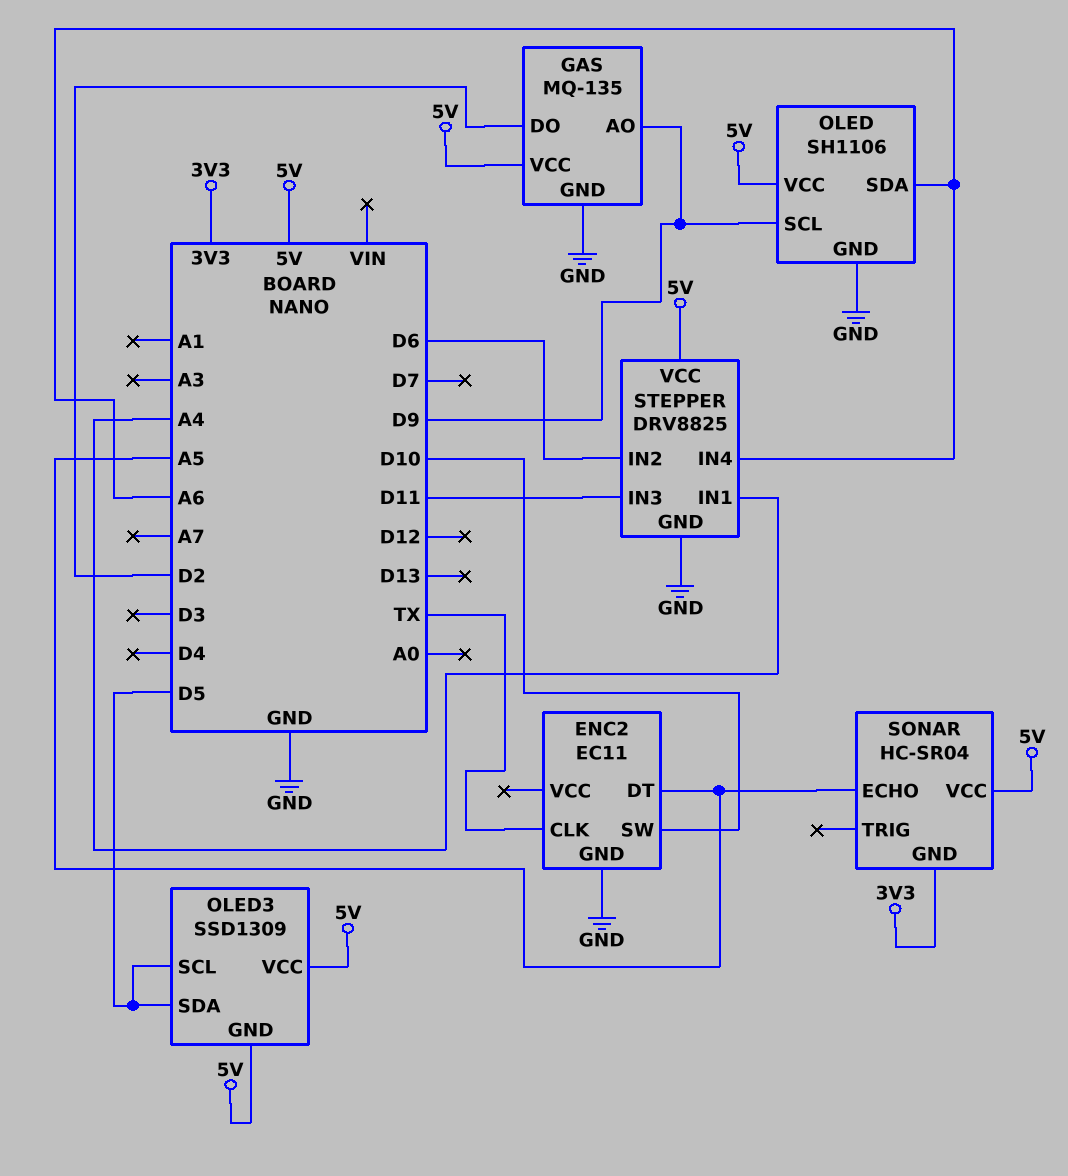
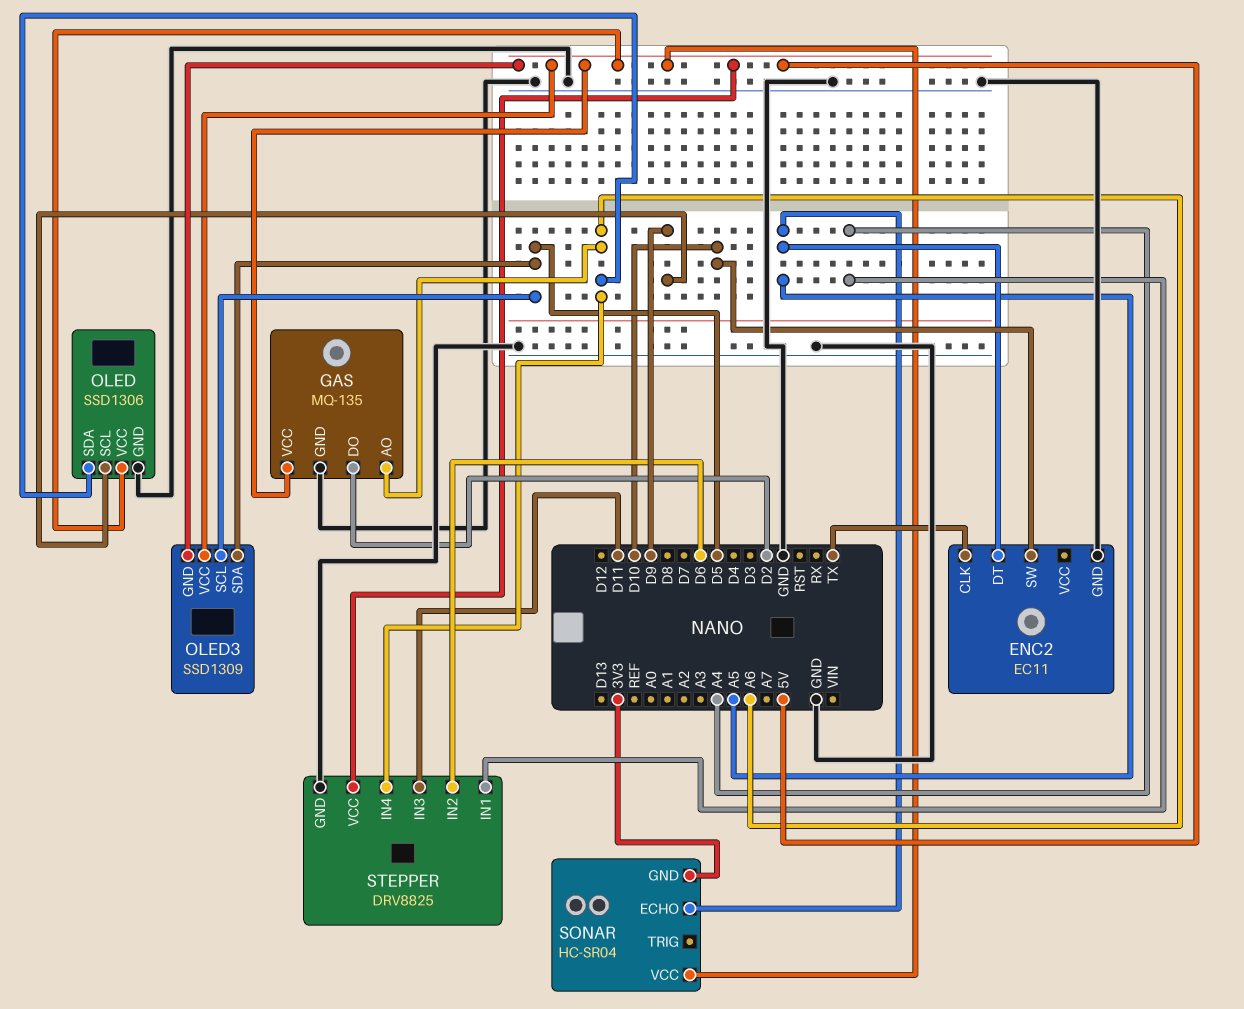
GAS pin AO: D9 -> A6
OLED: SH1106 -> SSD1306

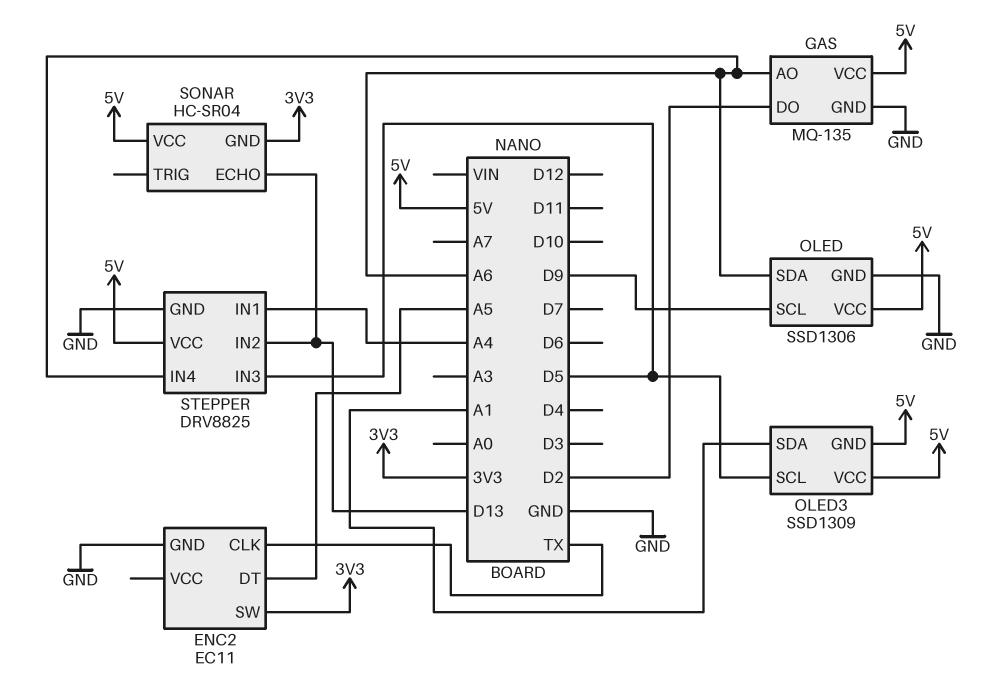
ENC2 pin SW: D10 -> 3V3
OLED3 pin SDA: D5 -> A1
SONAR pin ECHO: A5 -> D13
STEPPER pin IN2: D6 -> D13
STEPPER pin IN3: D11 -> D5

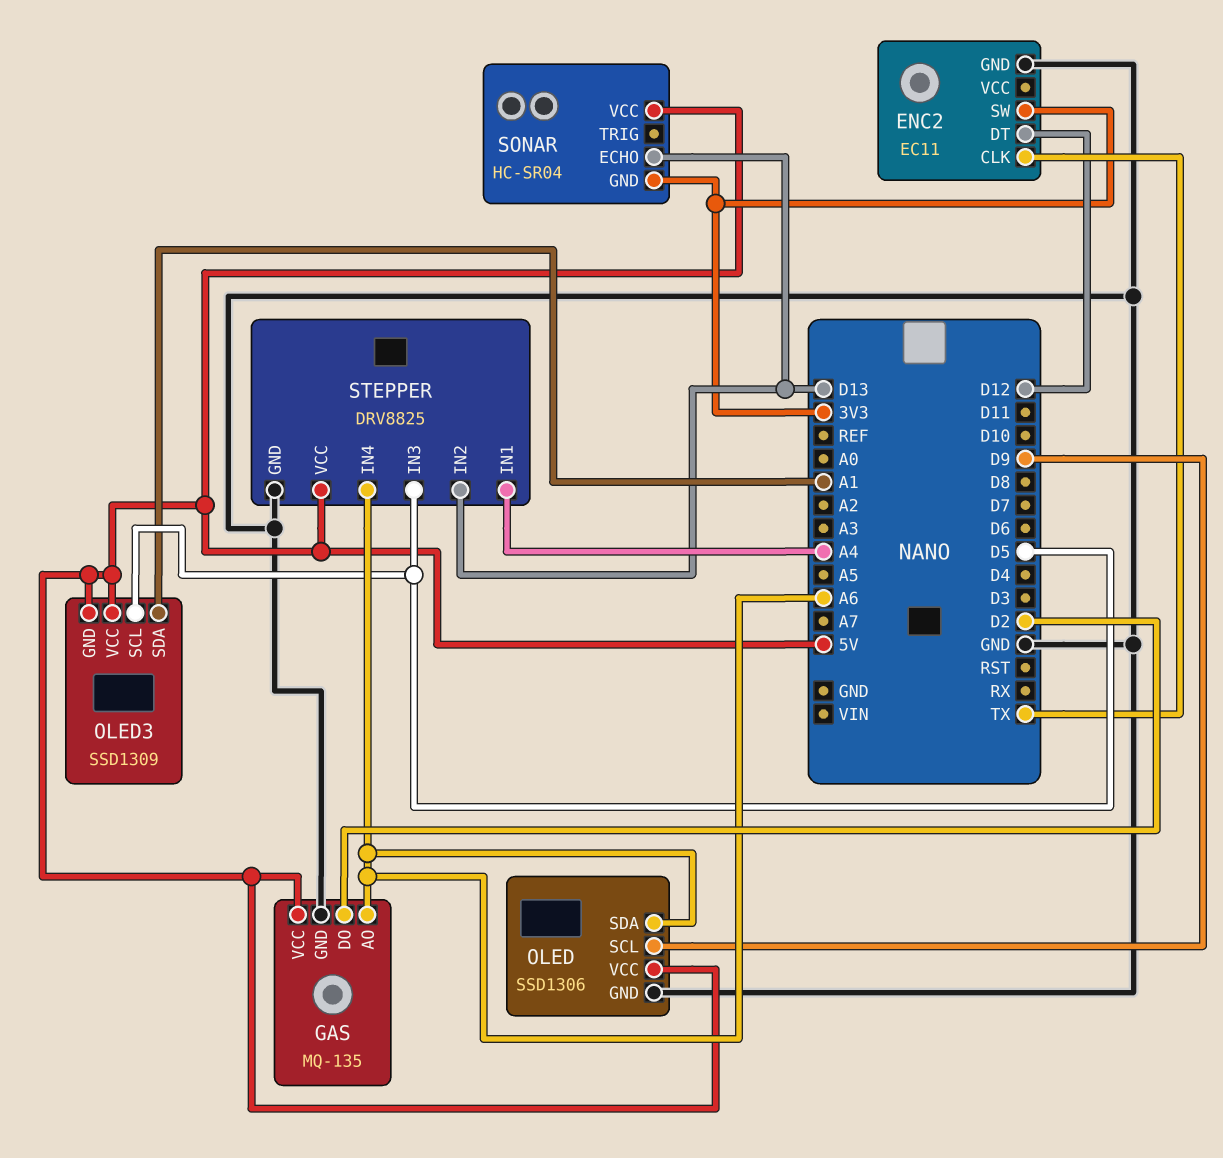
ENC2 pin DT: A5 -> D12

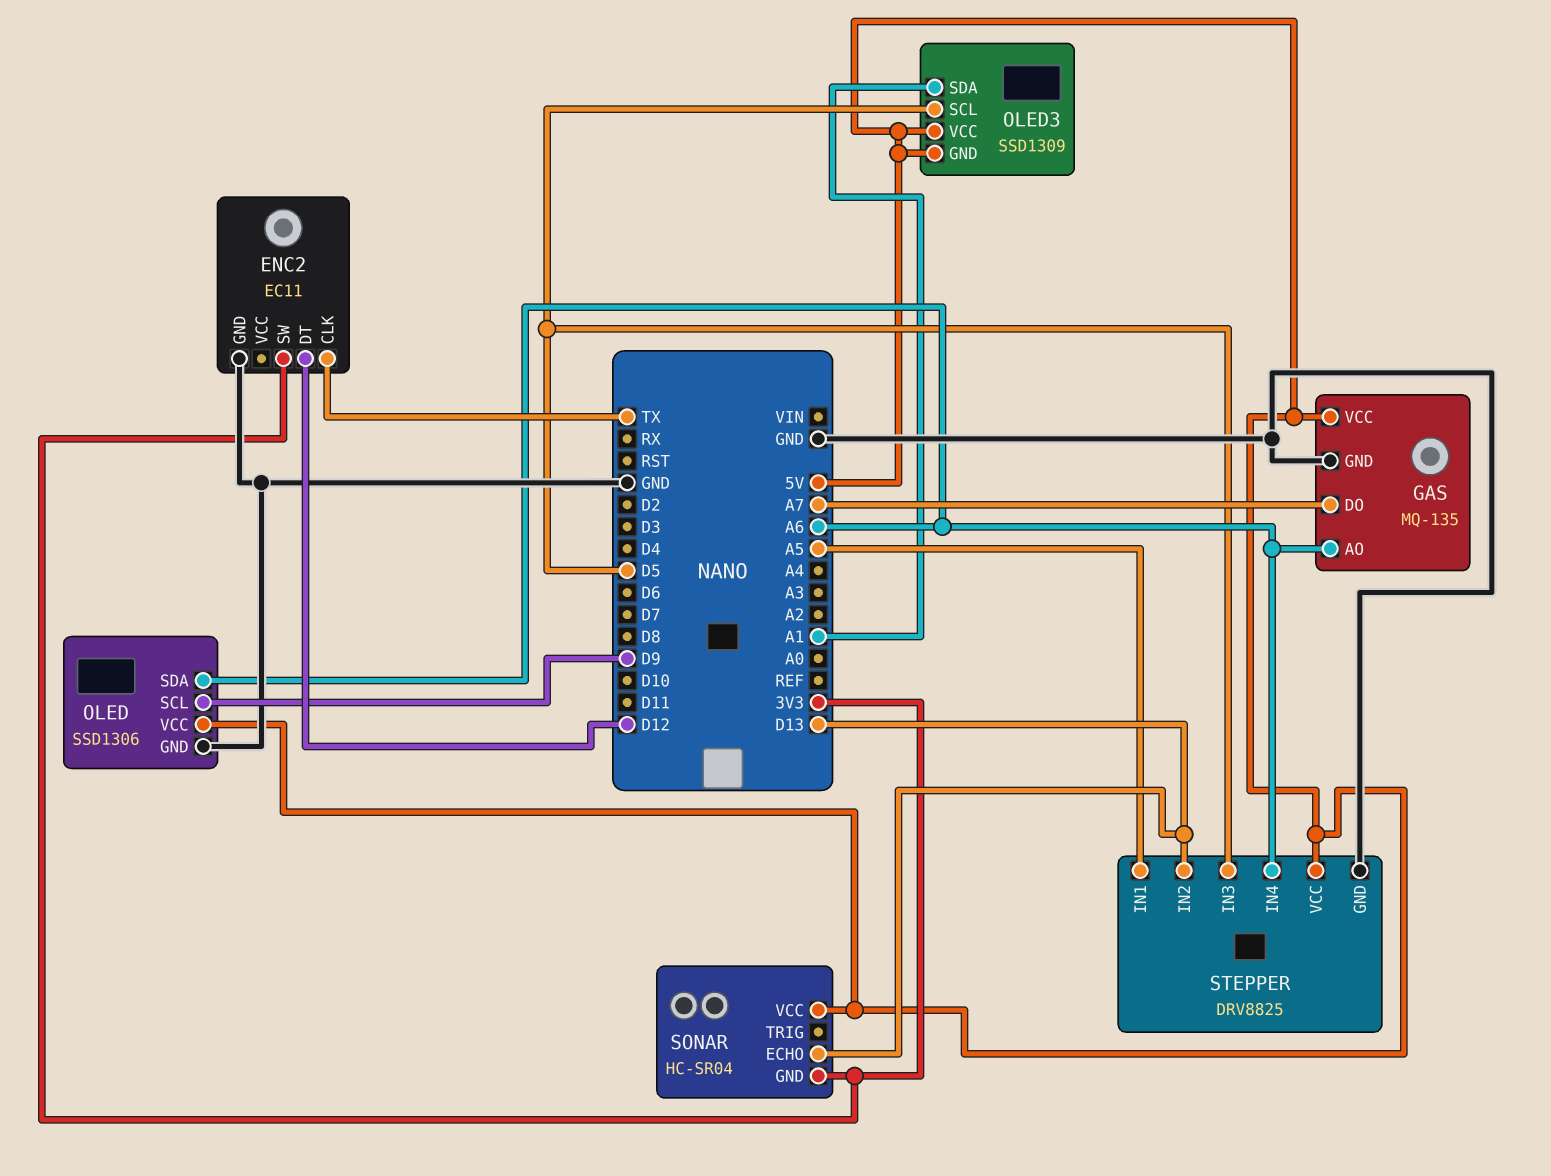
GAS pin DO: D2 -> A7
STEPPER pin IN1: A4 -> A5

